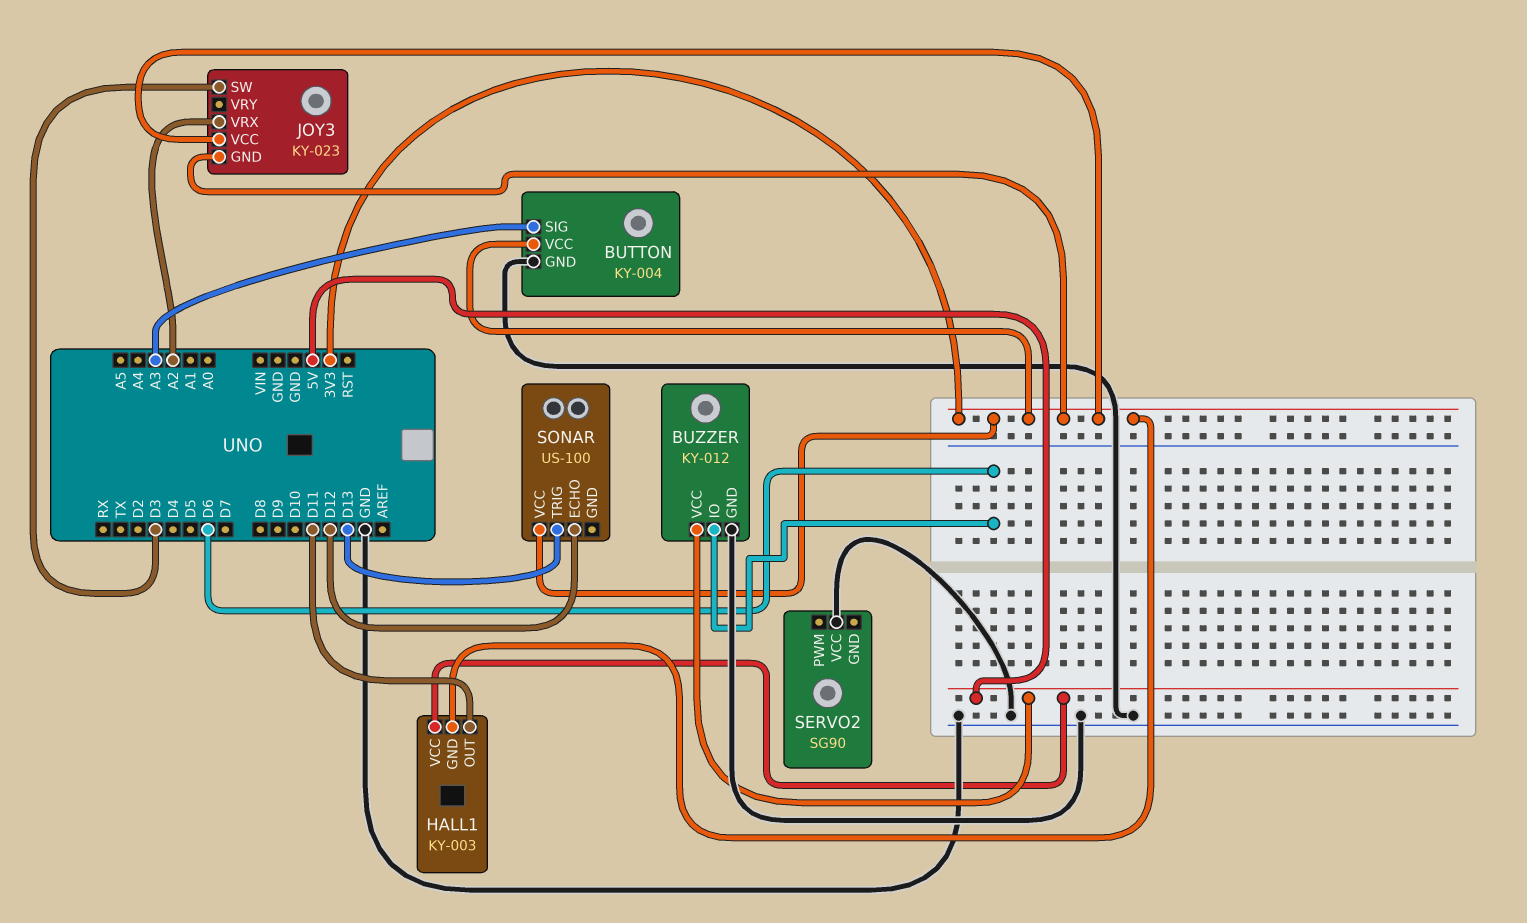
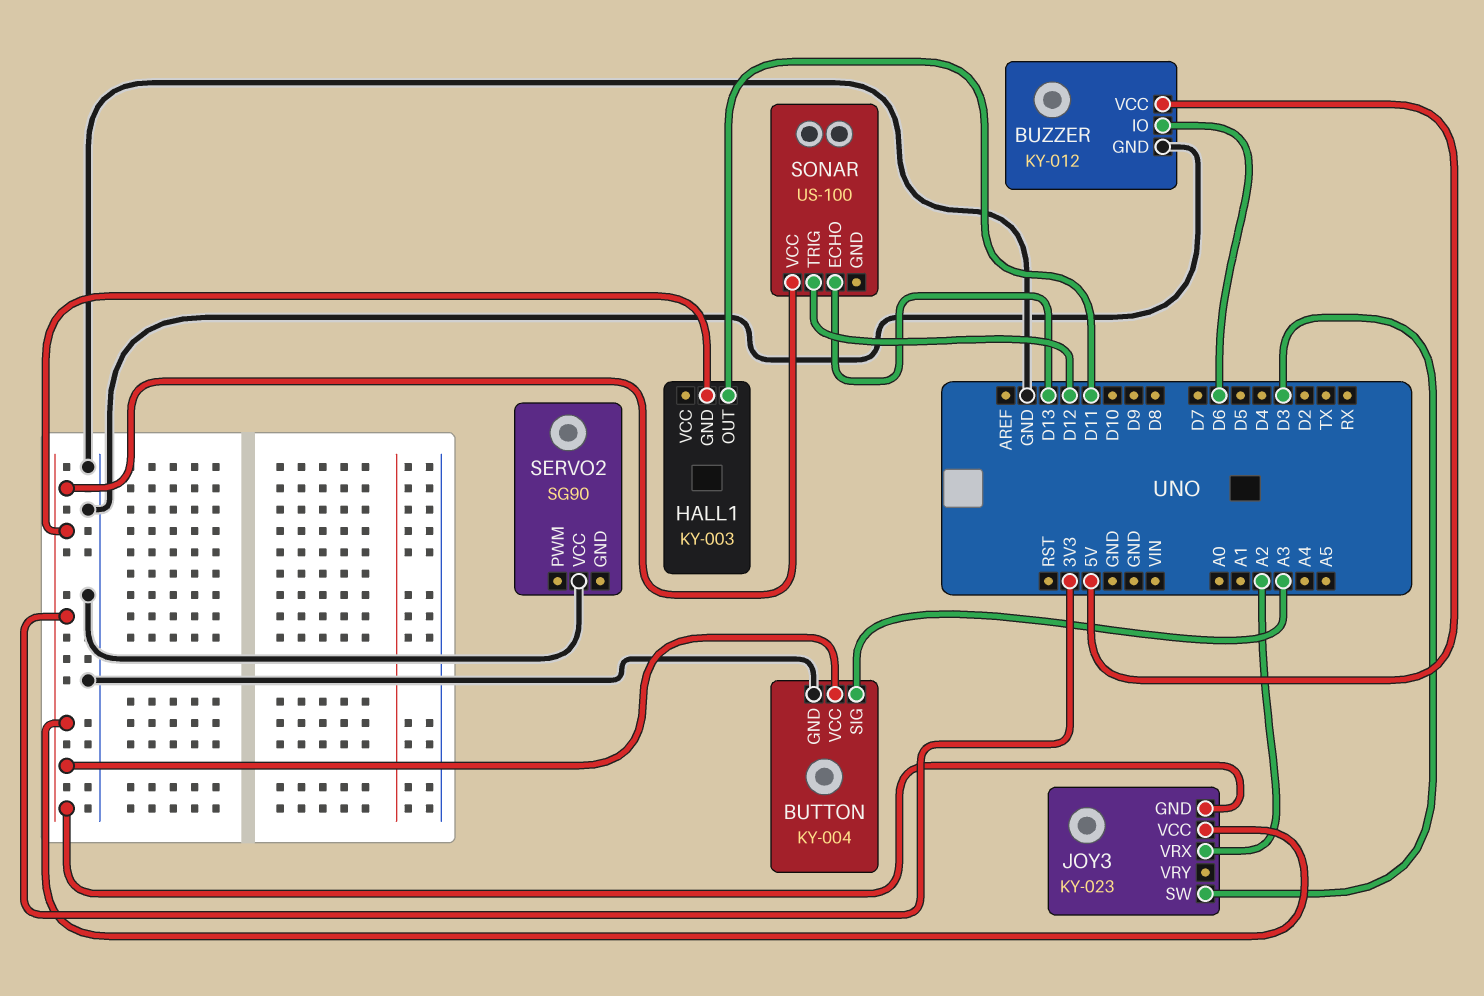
HALL1 pin VCC: 5V -> none
SONAR pin ECHO: D12 -> D13
SONAR pin TRIG: D13 -> D12

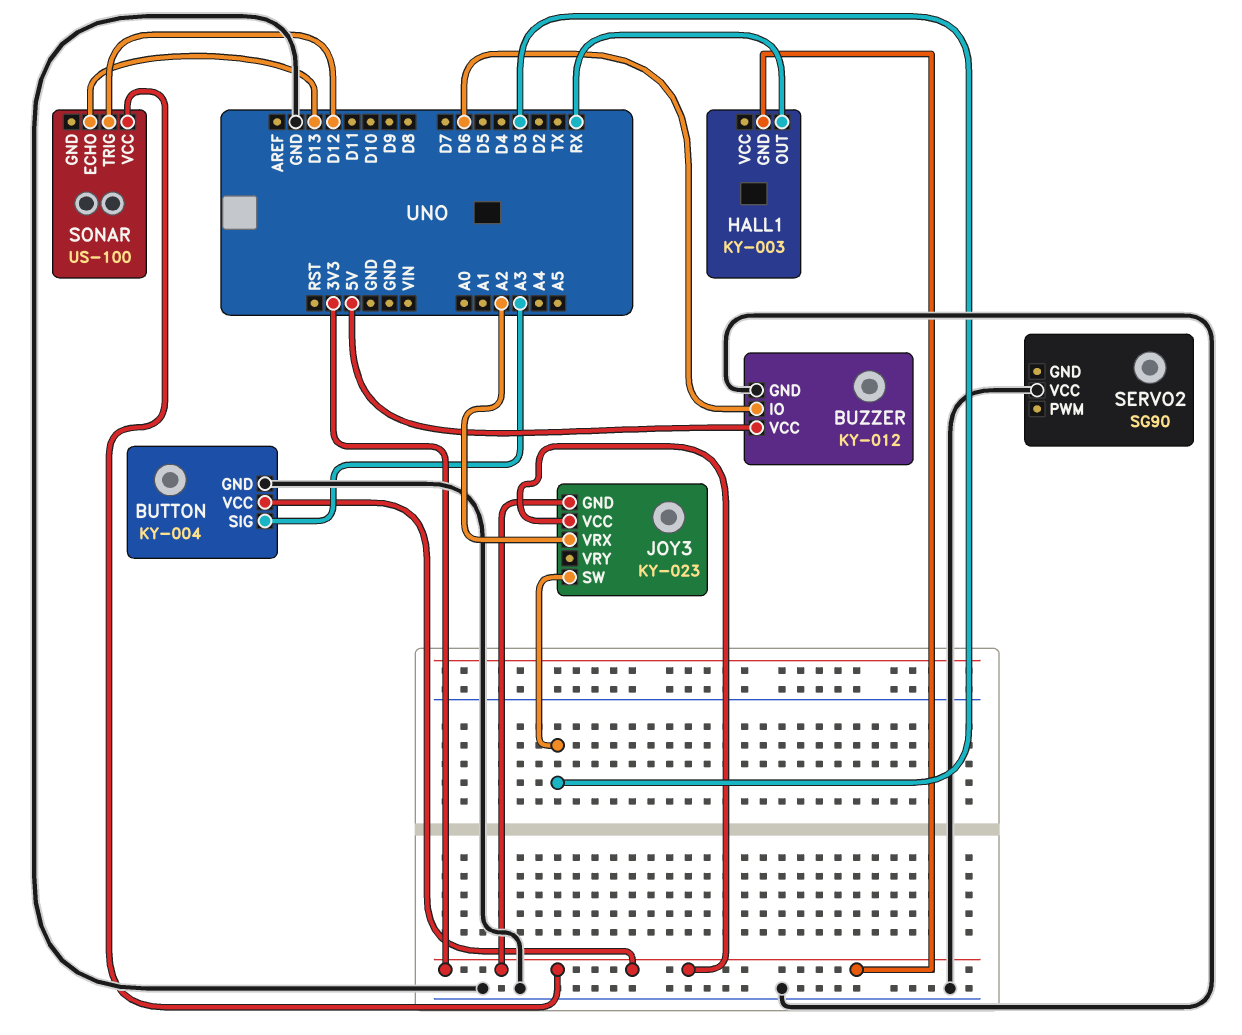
HALL1 pin OUT: D11 -> RX

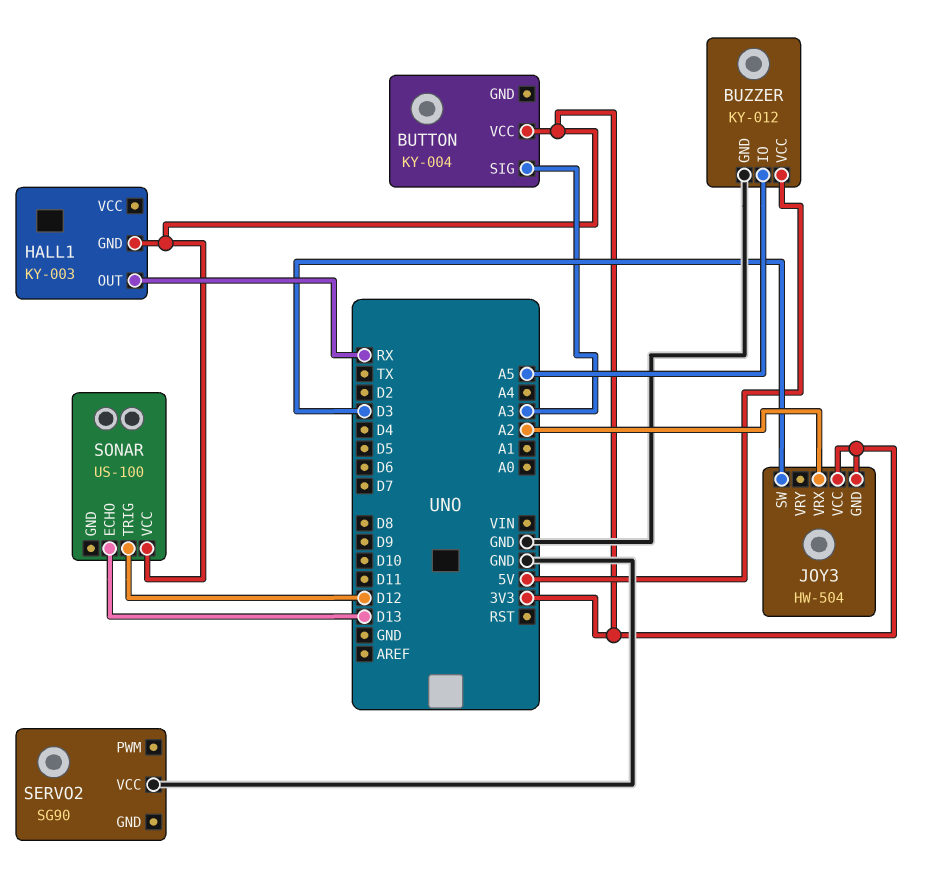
BUTTON pin GND: GND -> none
BUZZER pin IO: D6 -> A5
JOY3: KY-023 -> HW-504

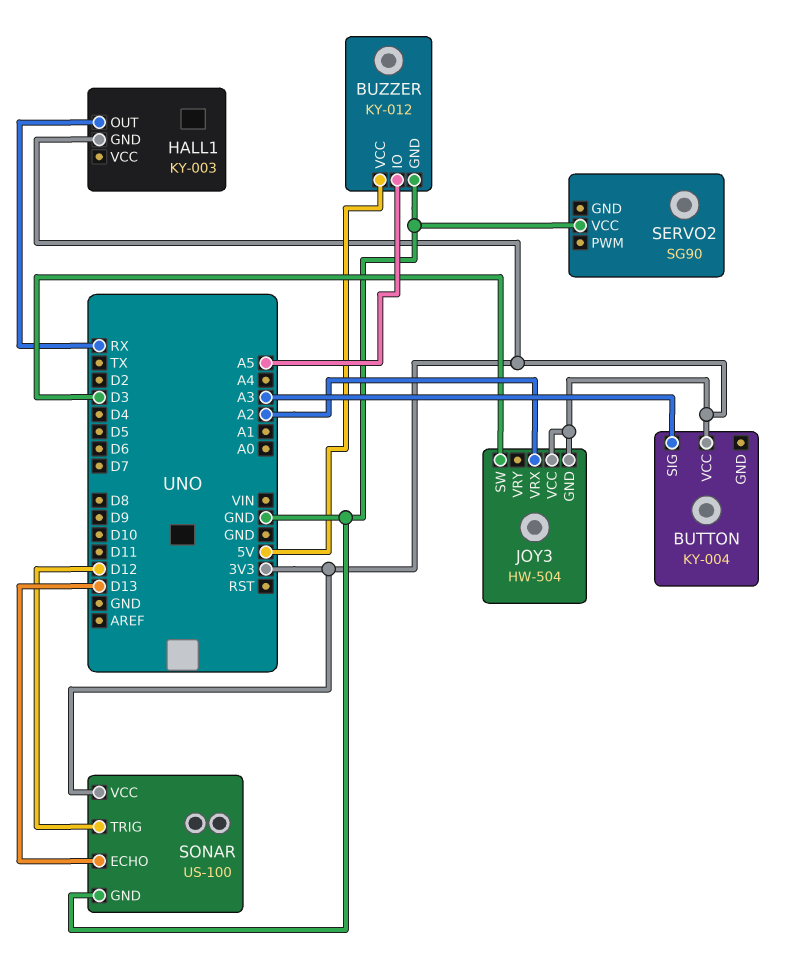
SONAR pin GND: none -> GND

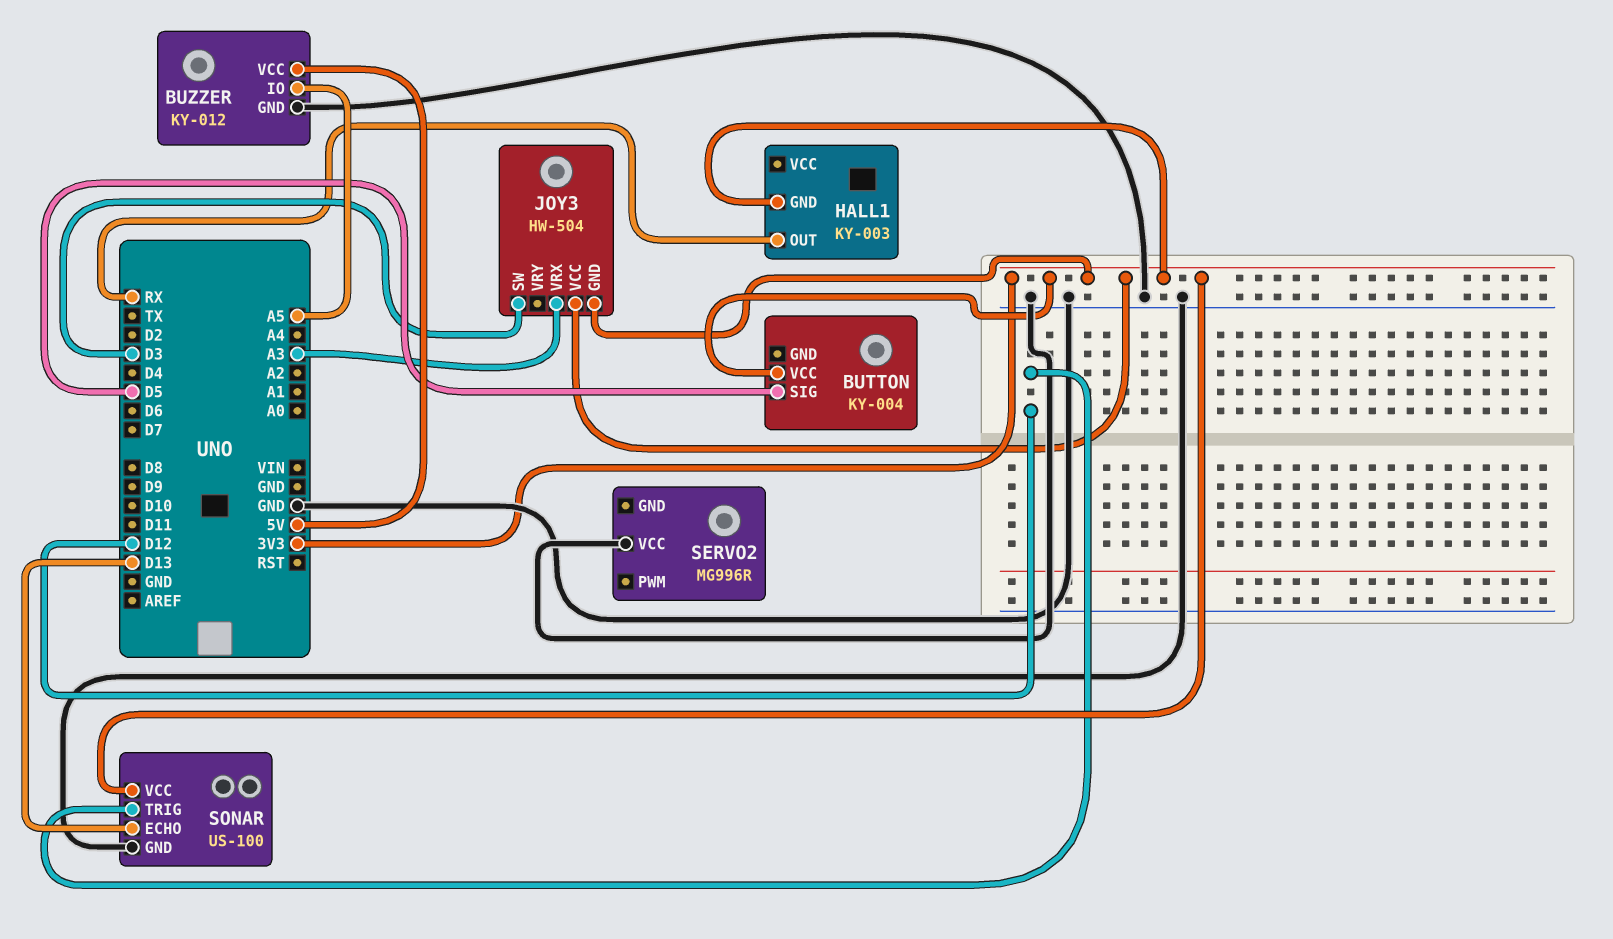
BUTTON pin SIG: A3 -> D5
JOY3 pin VRX: A2 -> A3
SERVO2: SG90 -> MG996R

